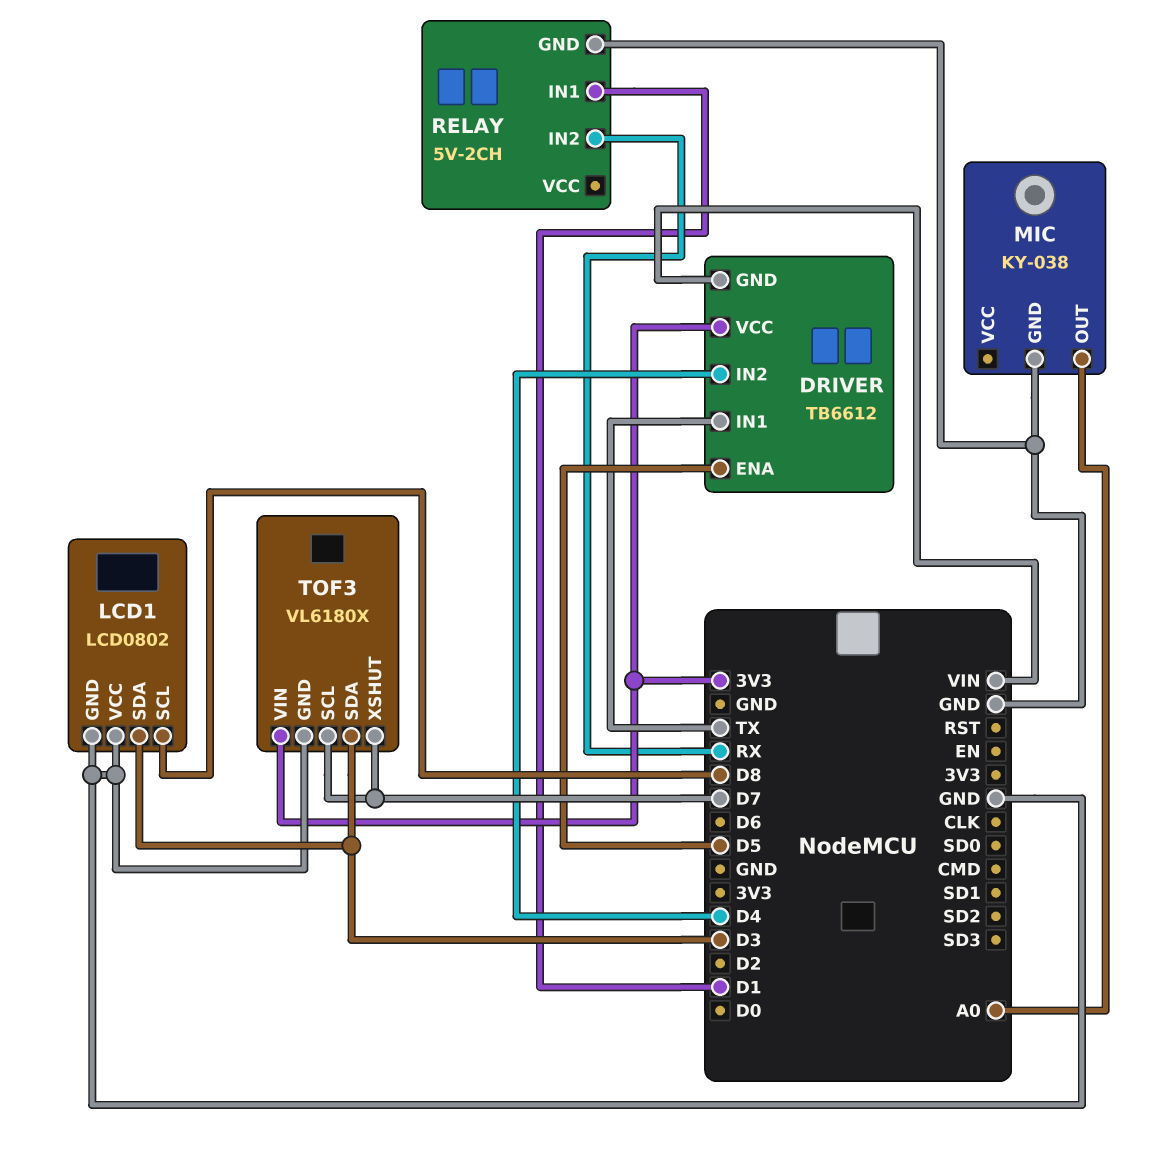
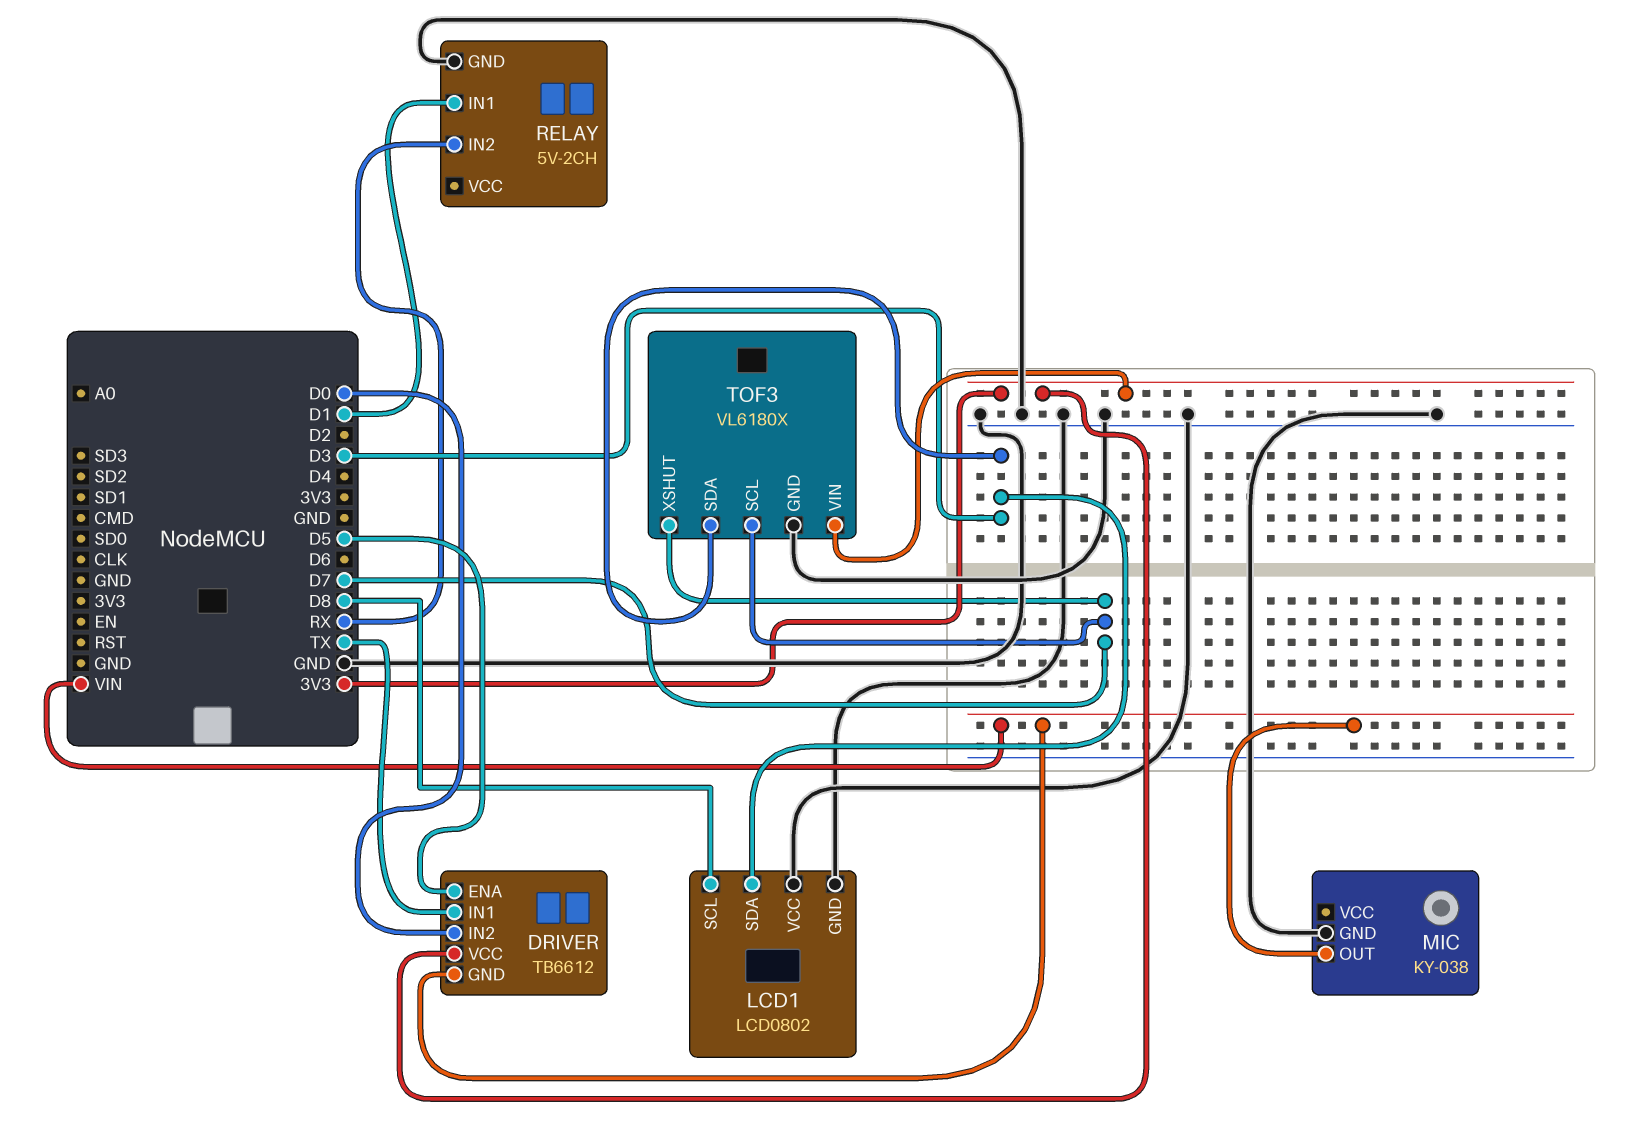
DRIVER pin IN2: D4 -> D0
MIC pin OUT: A0 -> VIN

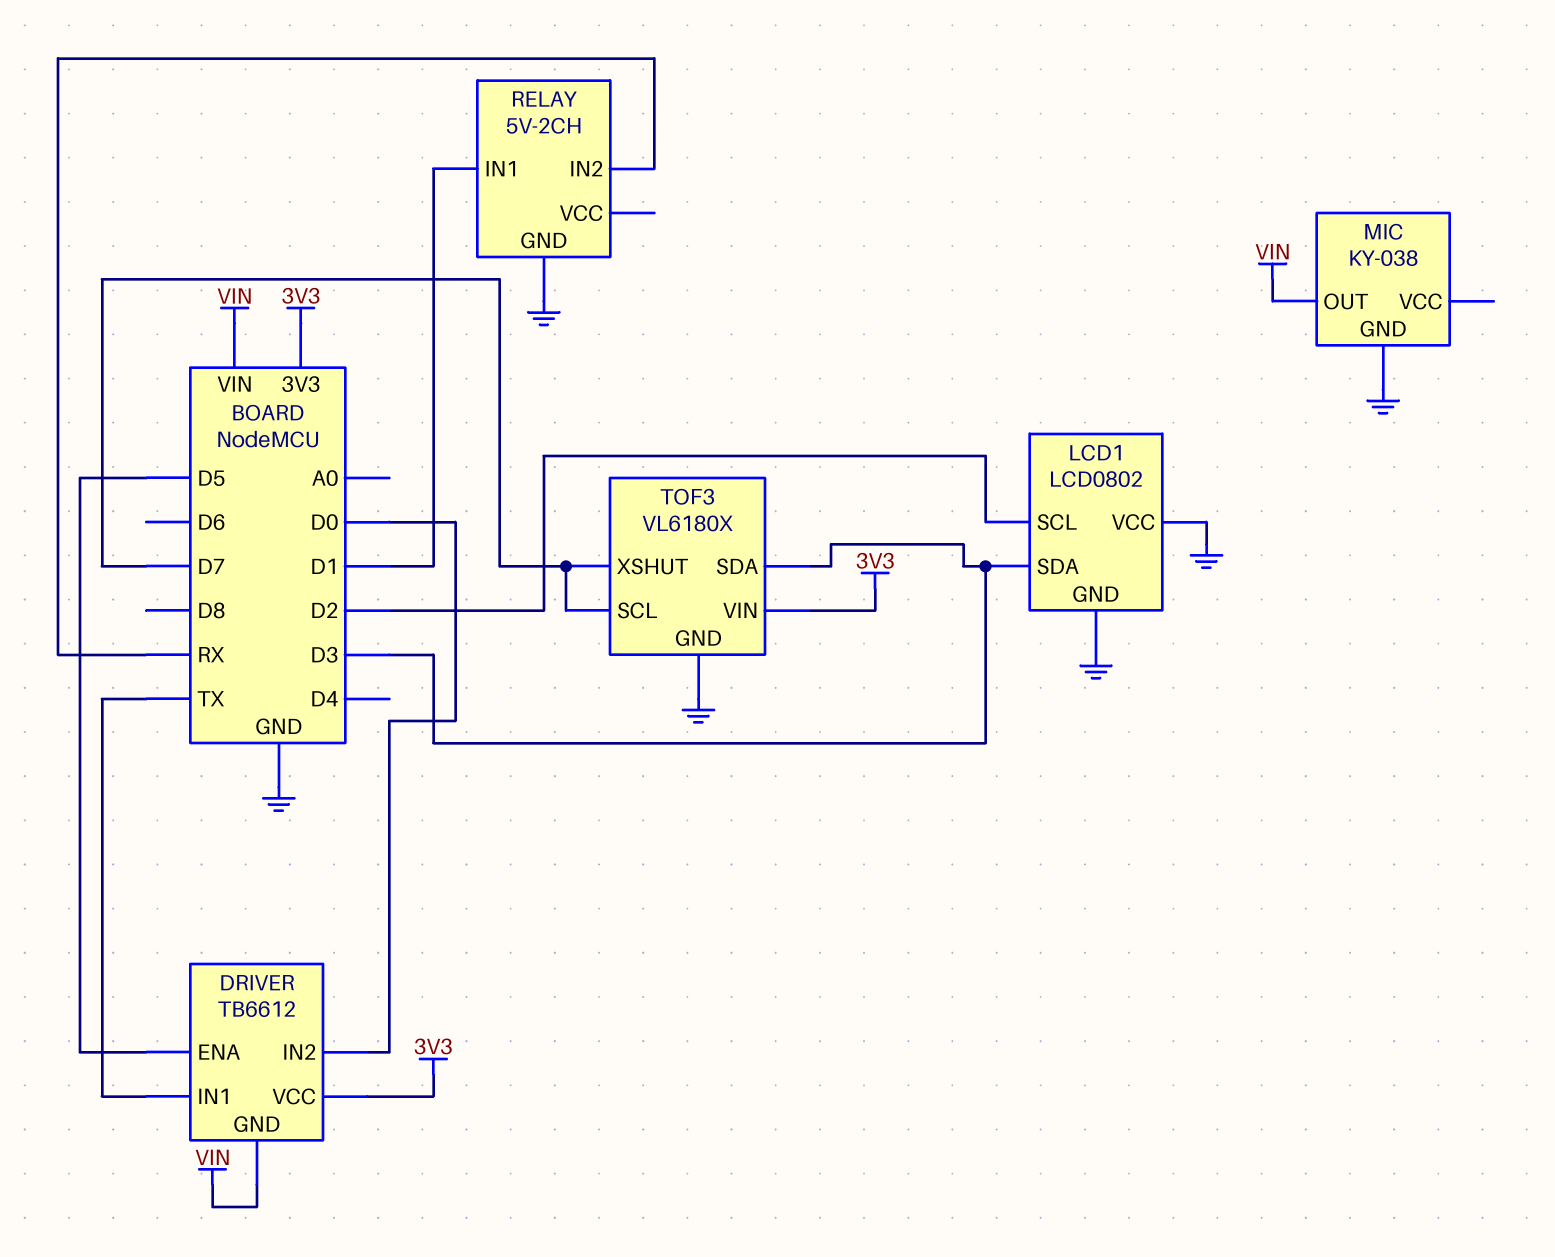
LCD1 pin SCL: D8 -> D2

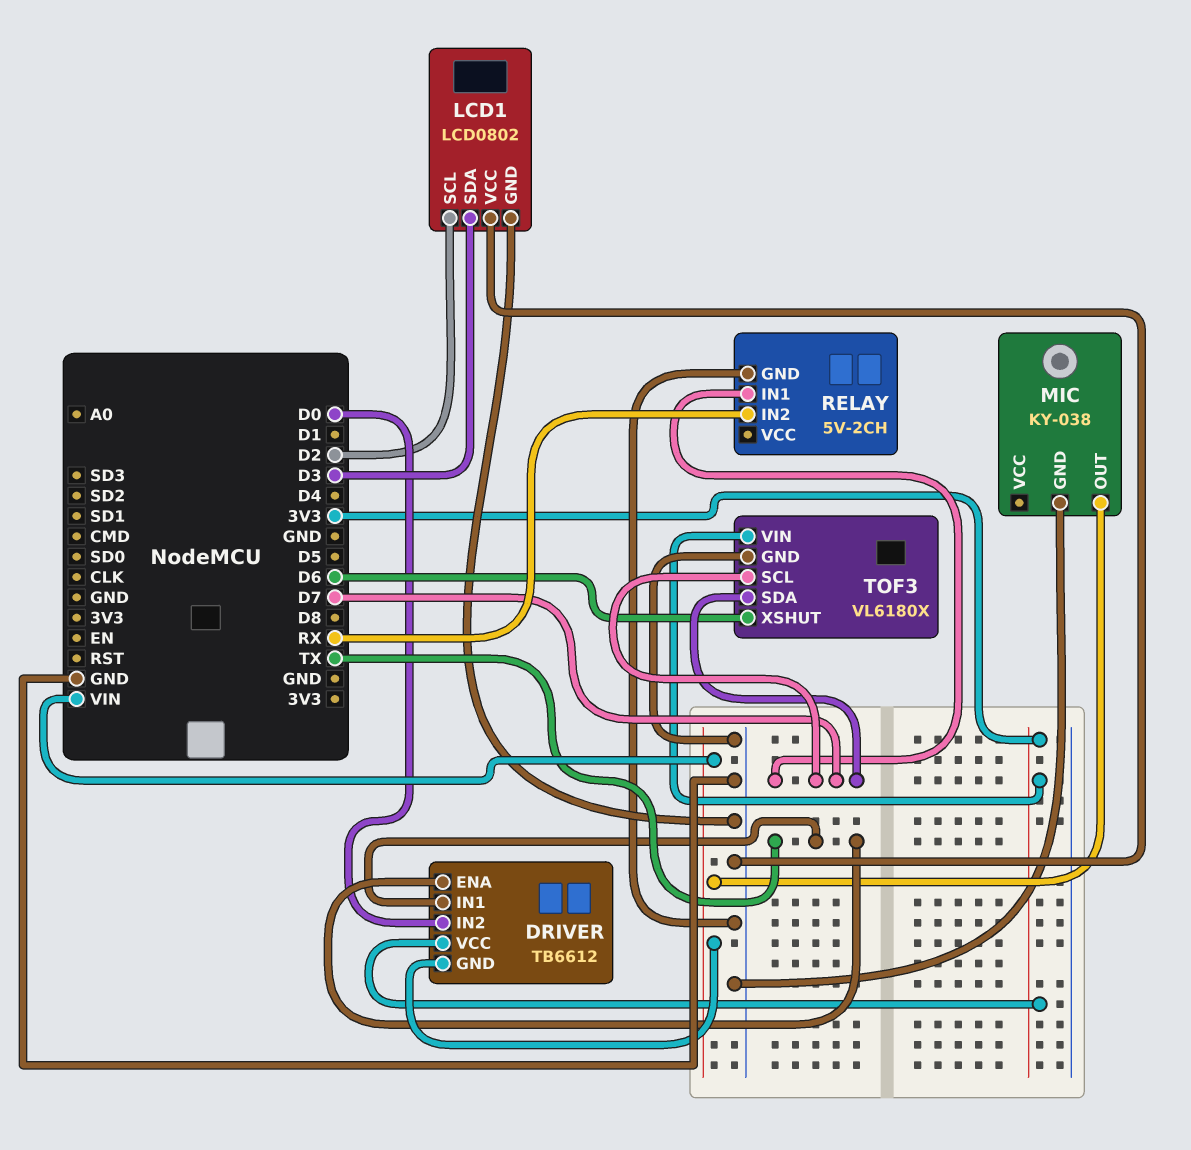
DRIVER pin ENA: D5 -> TX
RELAY pin IN1: D1 -> D7
TOF3 pin SDA: D3 -> D7
TOF3 pin XSHUT: D7 -> D6

